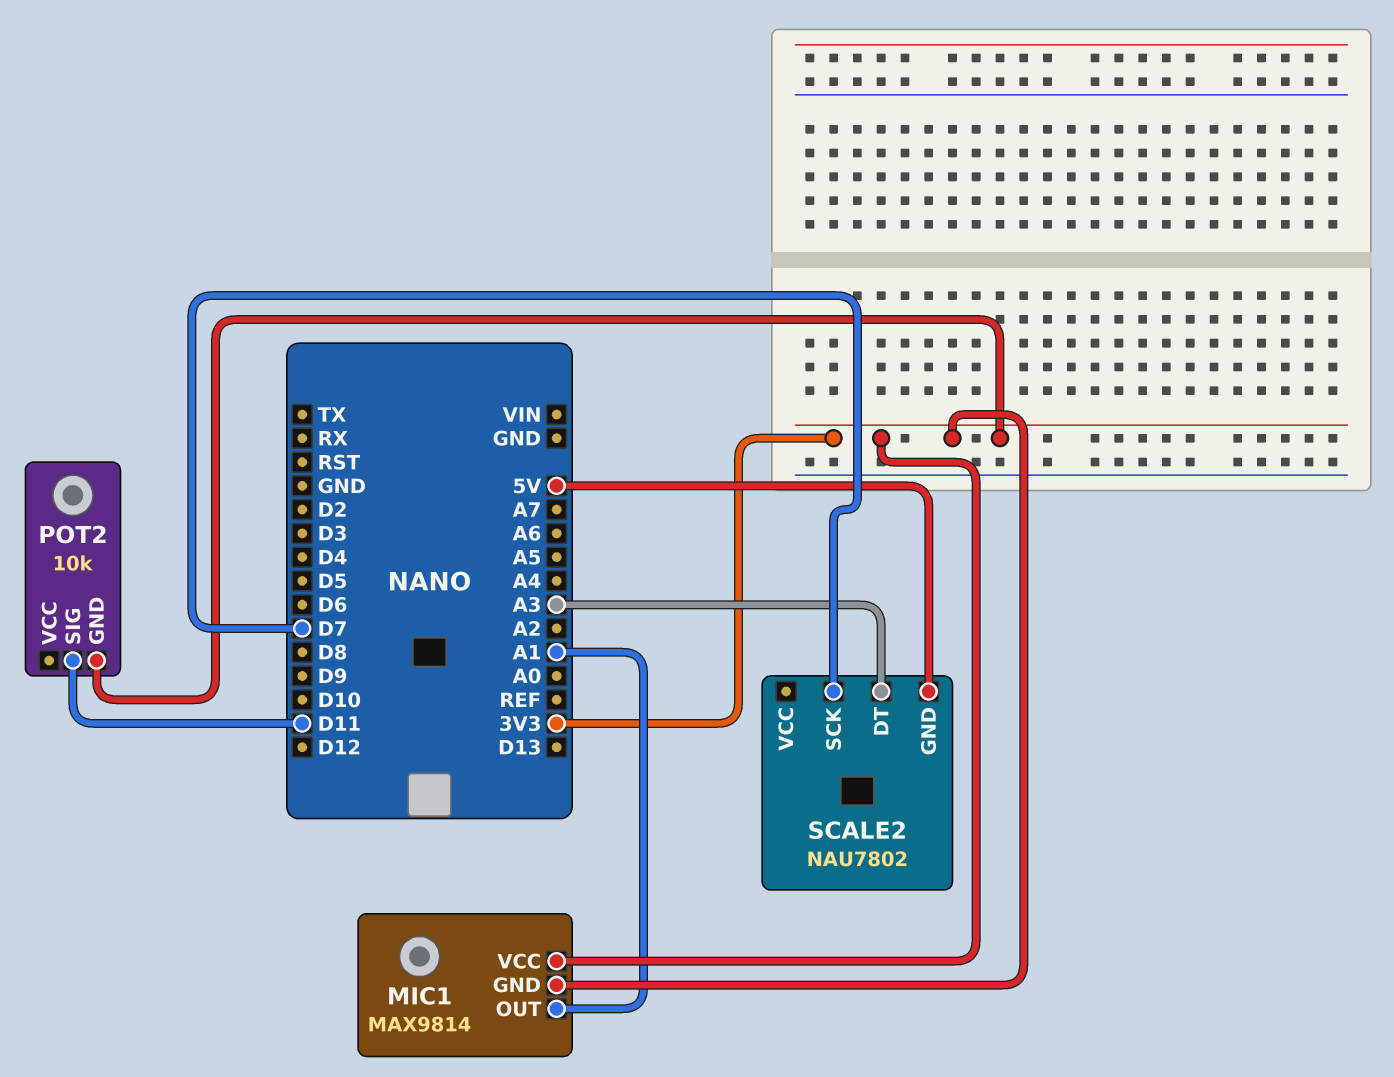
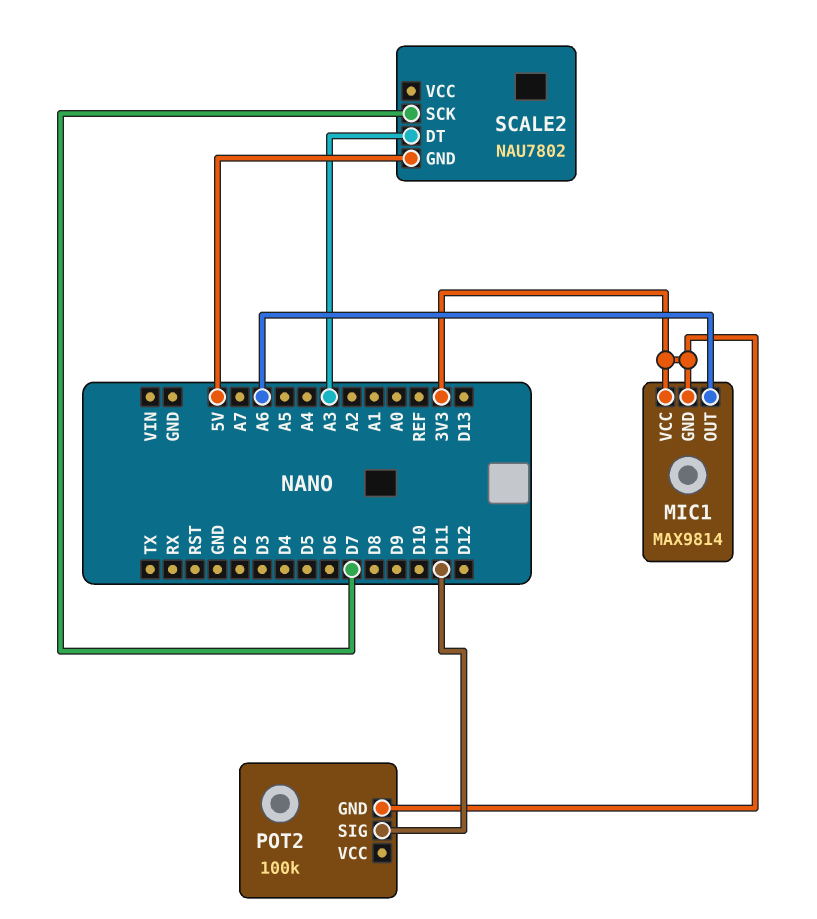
MIC1 pin OUT: A1 -> A6
POT2: 10k -> 100k

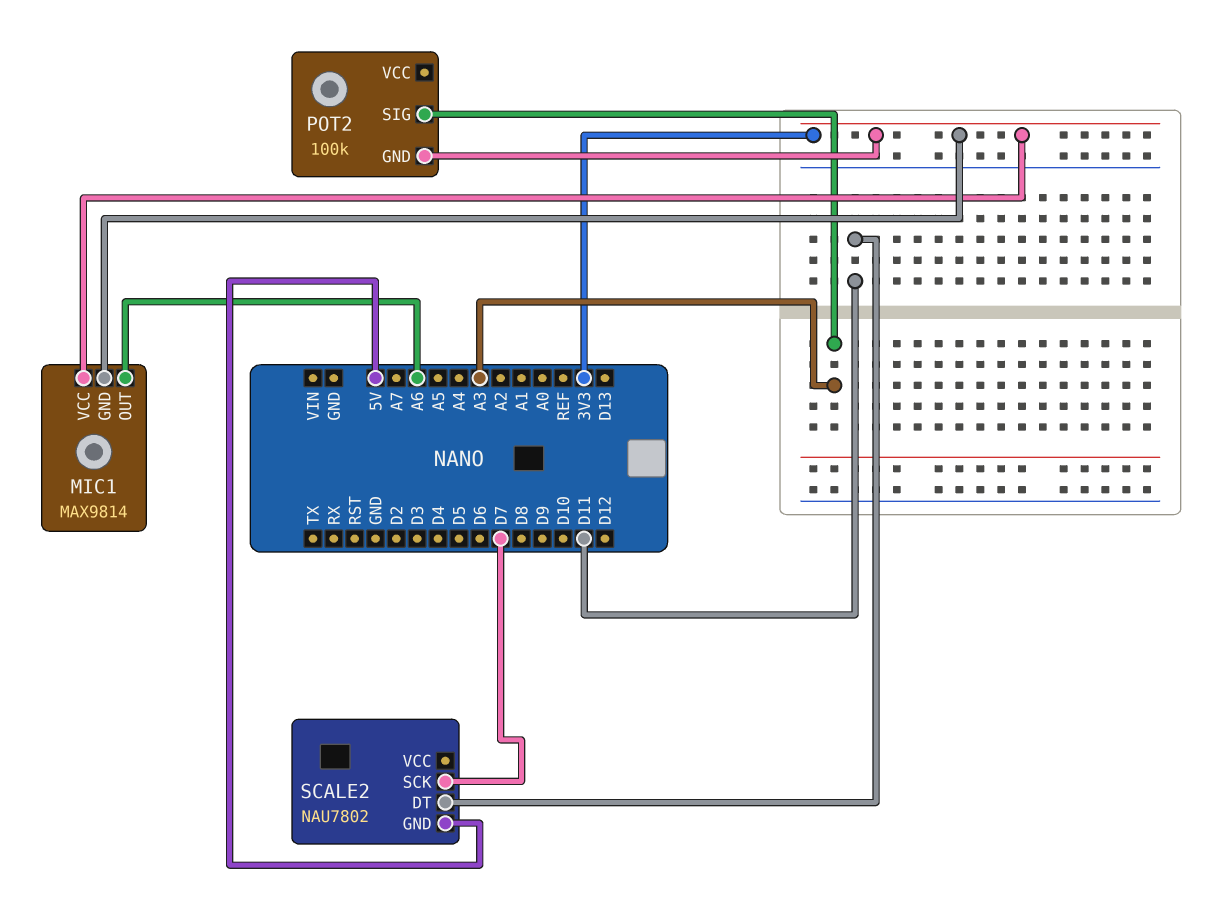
POT2 pin SIG: D11 -> A3
SCALE2 pin DT: A3 -> D11

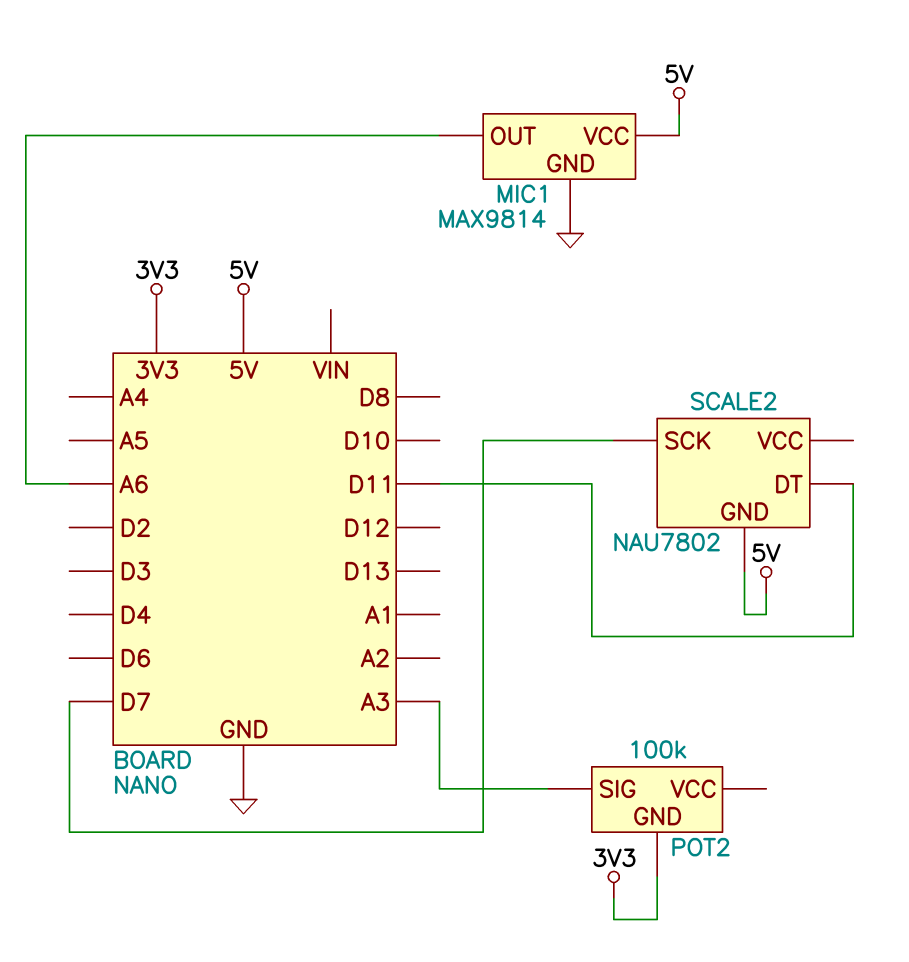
MIC1 pin GND: 3V3 -> GND
MIC1 pin VCC: 3V3 -> 5V

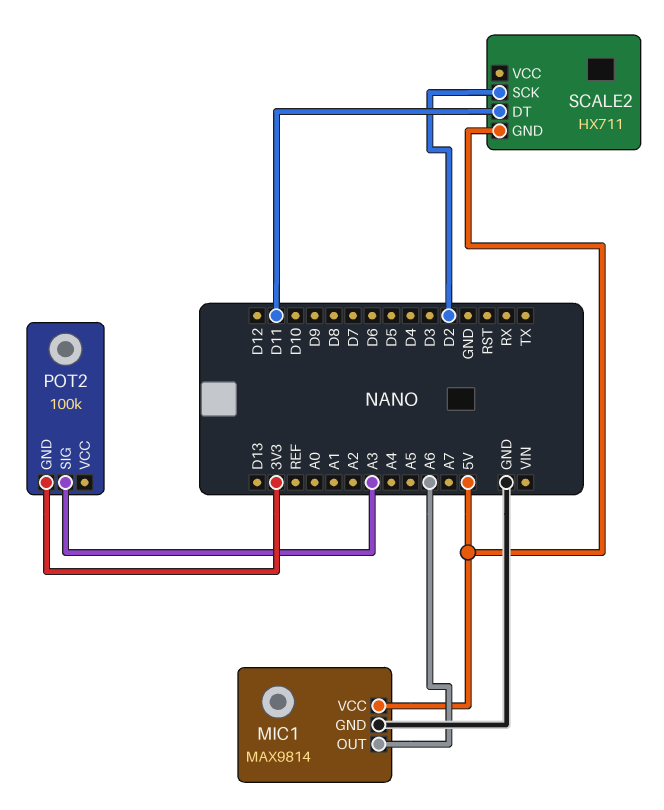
SCALE2: NAU7802 -> HX711
SCALE2 pin SCK: D7 -> D2

